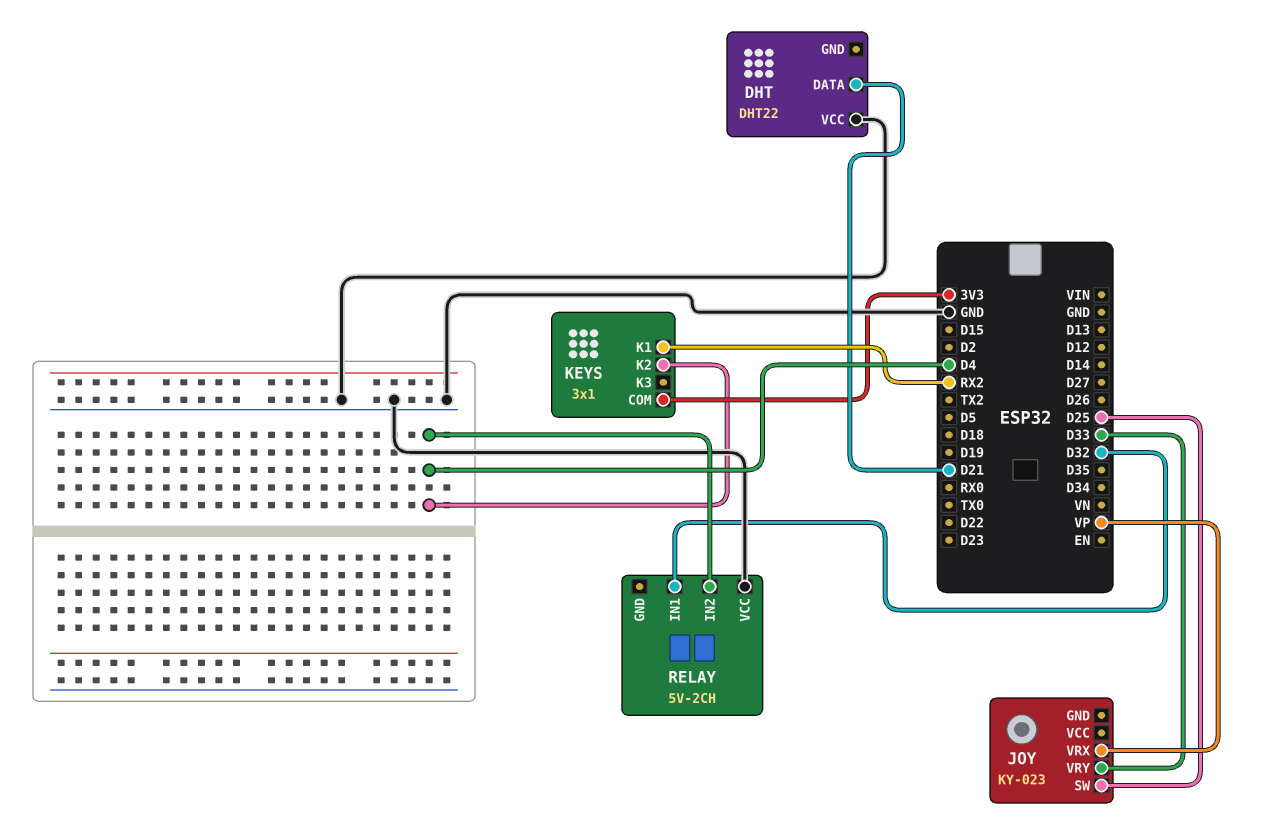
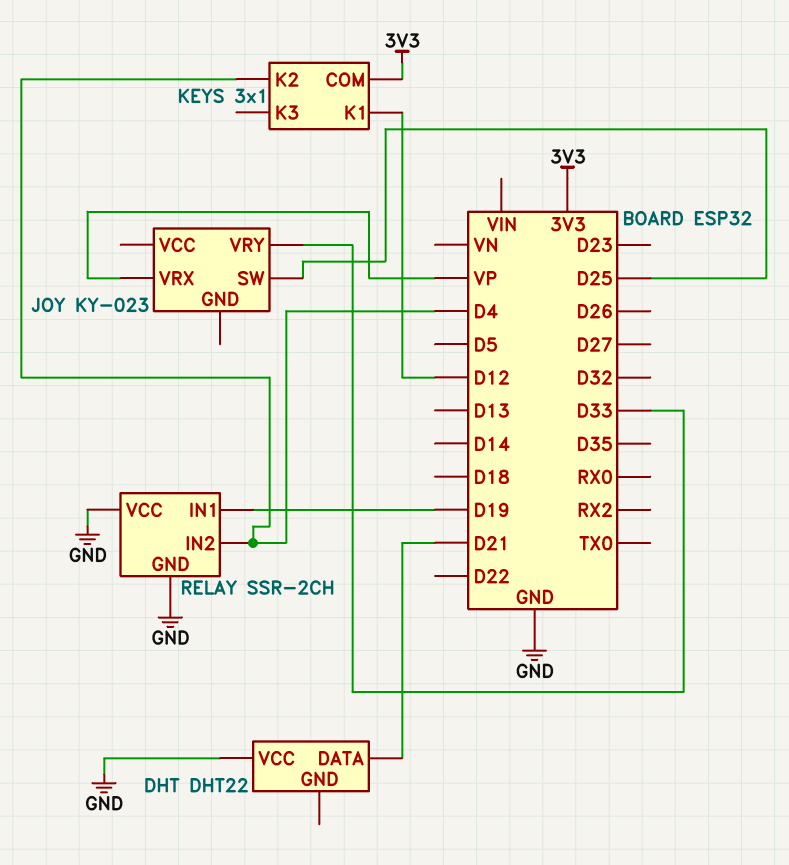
KEYS pin K1: RX2 -> D12
RELAY: 5V-2CH -> SSR-2CH
RELAY pin GND: none -> GND
RELAY pin IN1: D32 -> D19

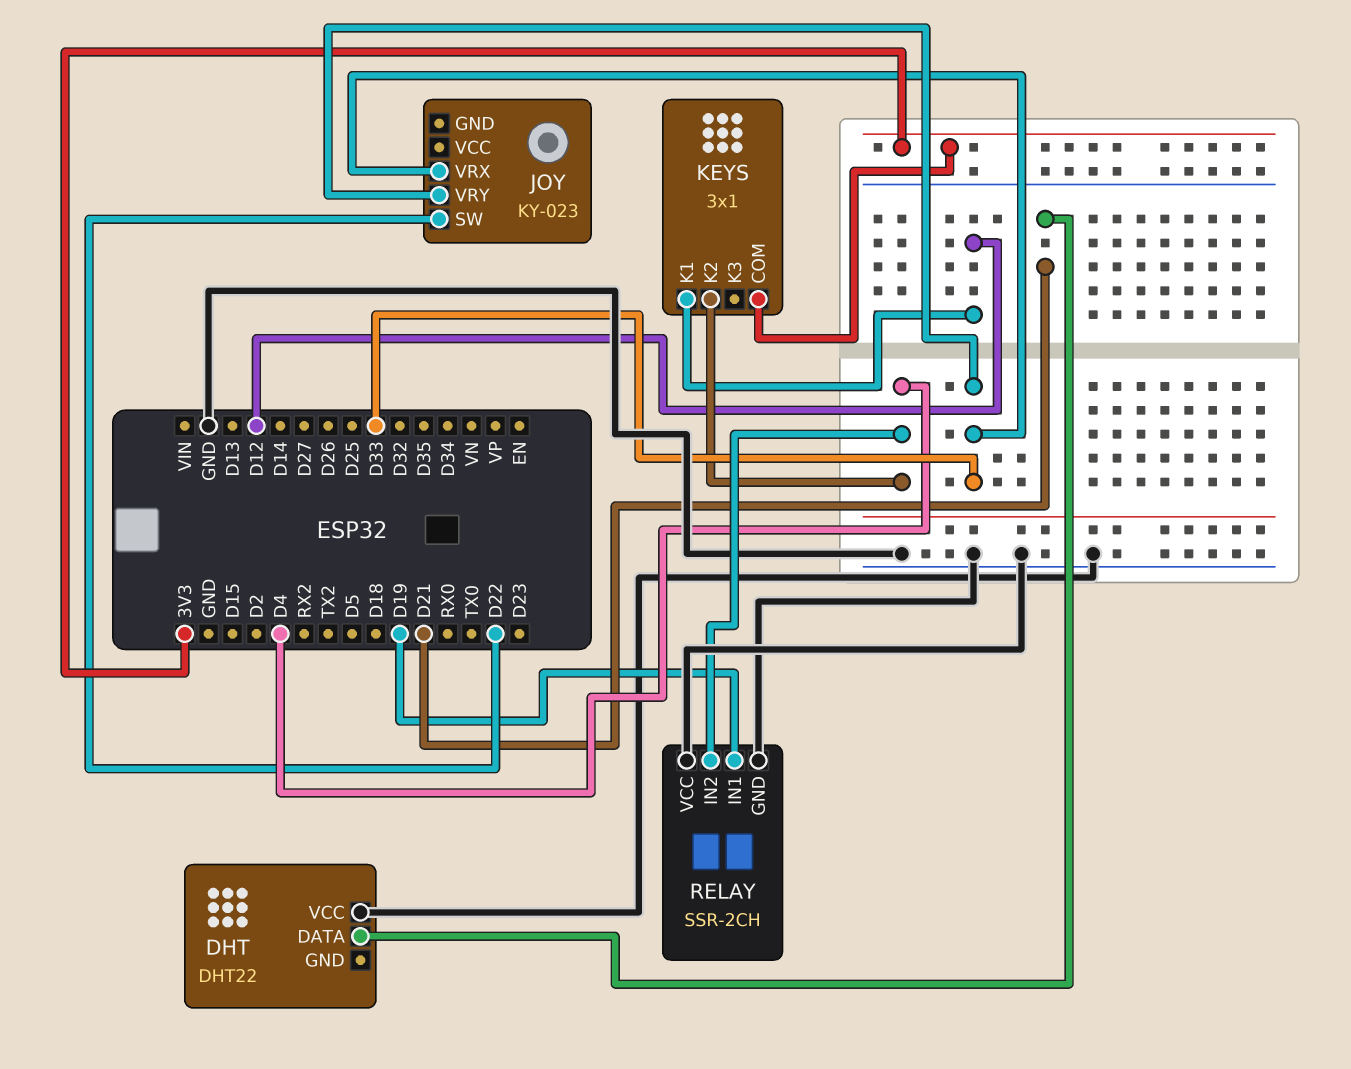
JOY pin SW: D25 -> D22
JOY pin VRX: VP -> D33

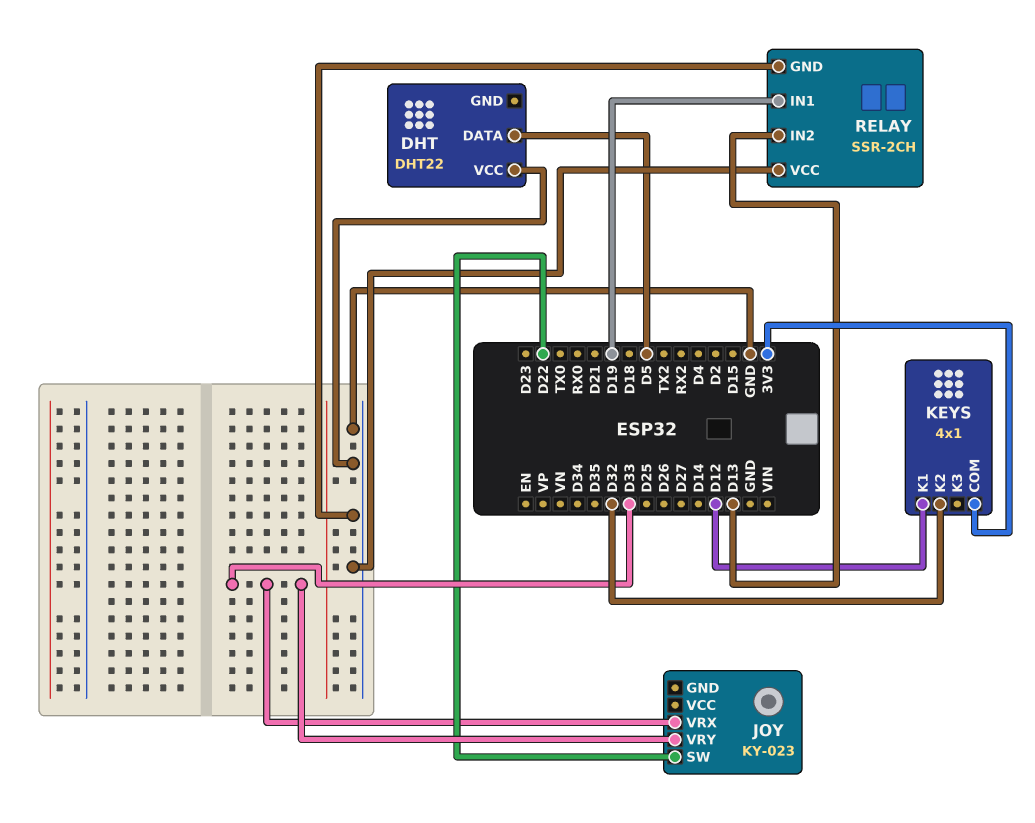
DHT pin DATA: D21 -> D5
KEYS: 3x1 -> 4x1
KEYS pin K2: D4 -> D32
RELAY pin IN2: D4 -> D13

